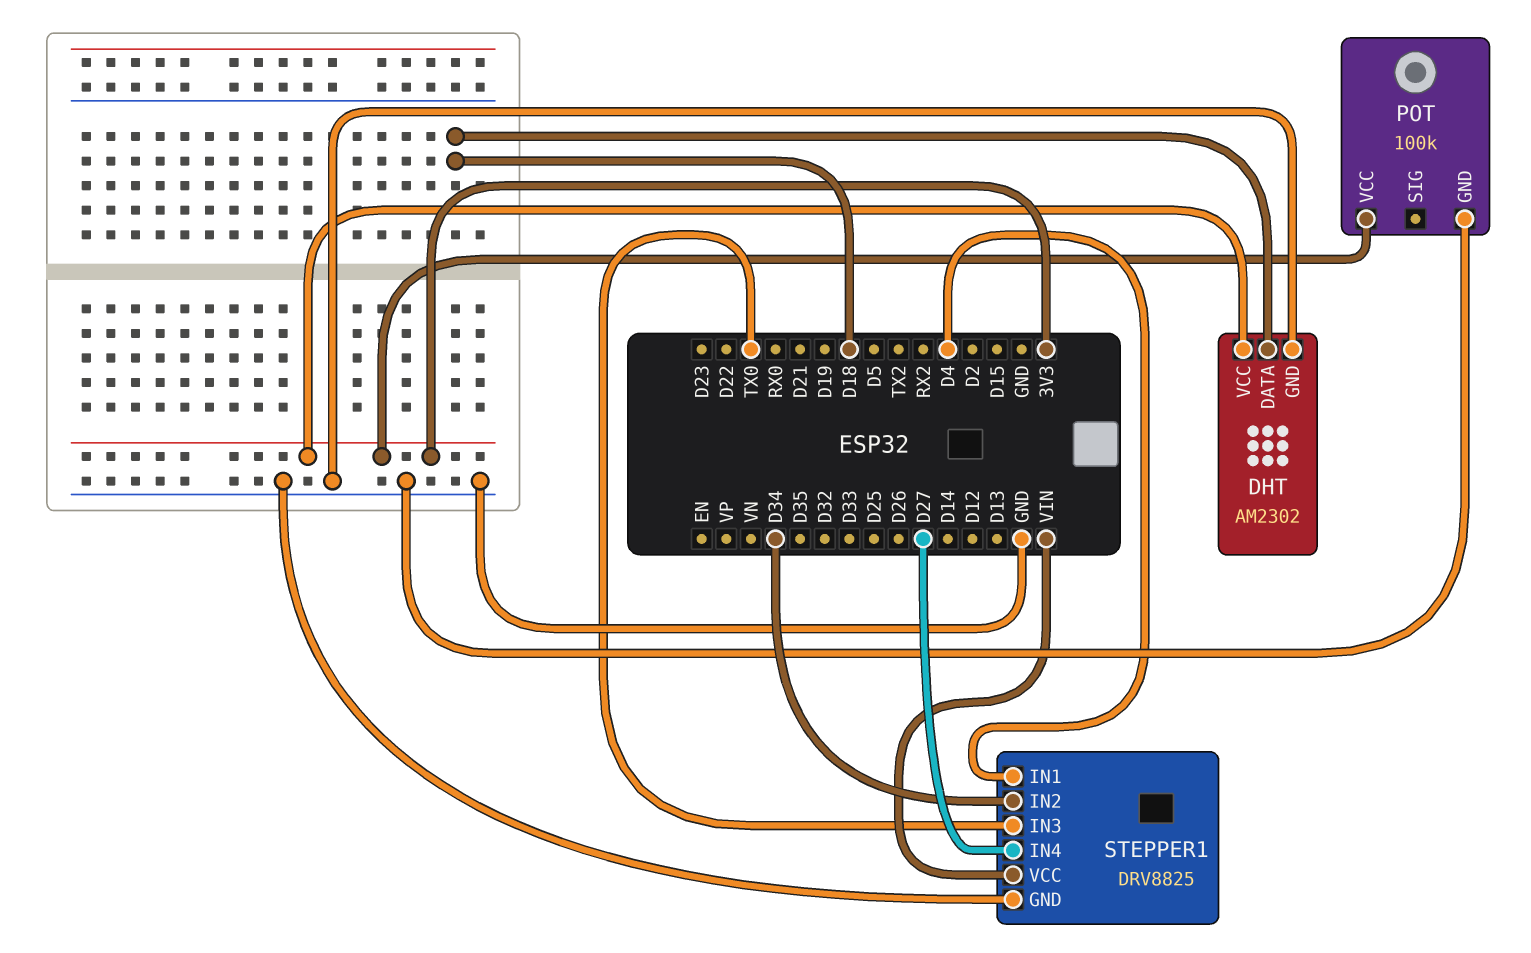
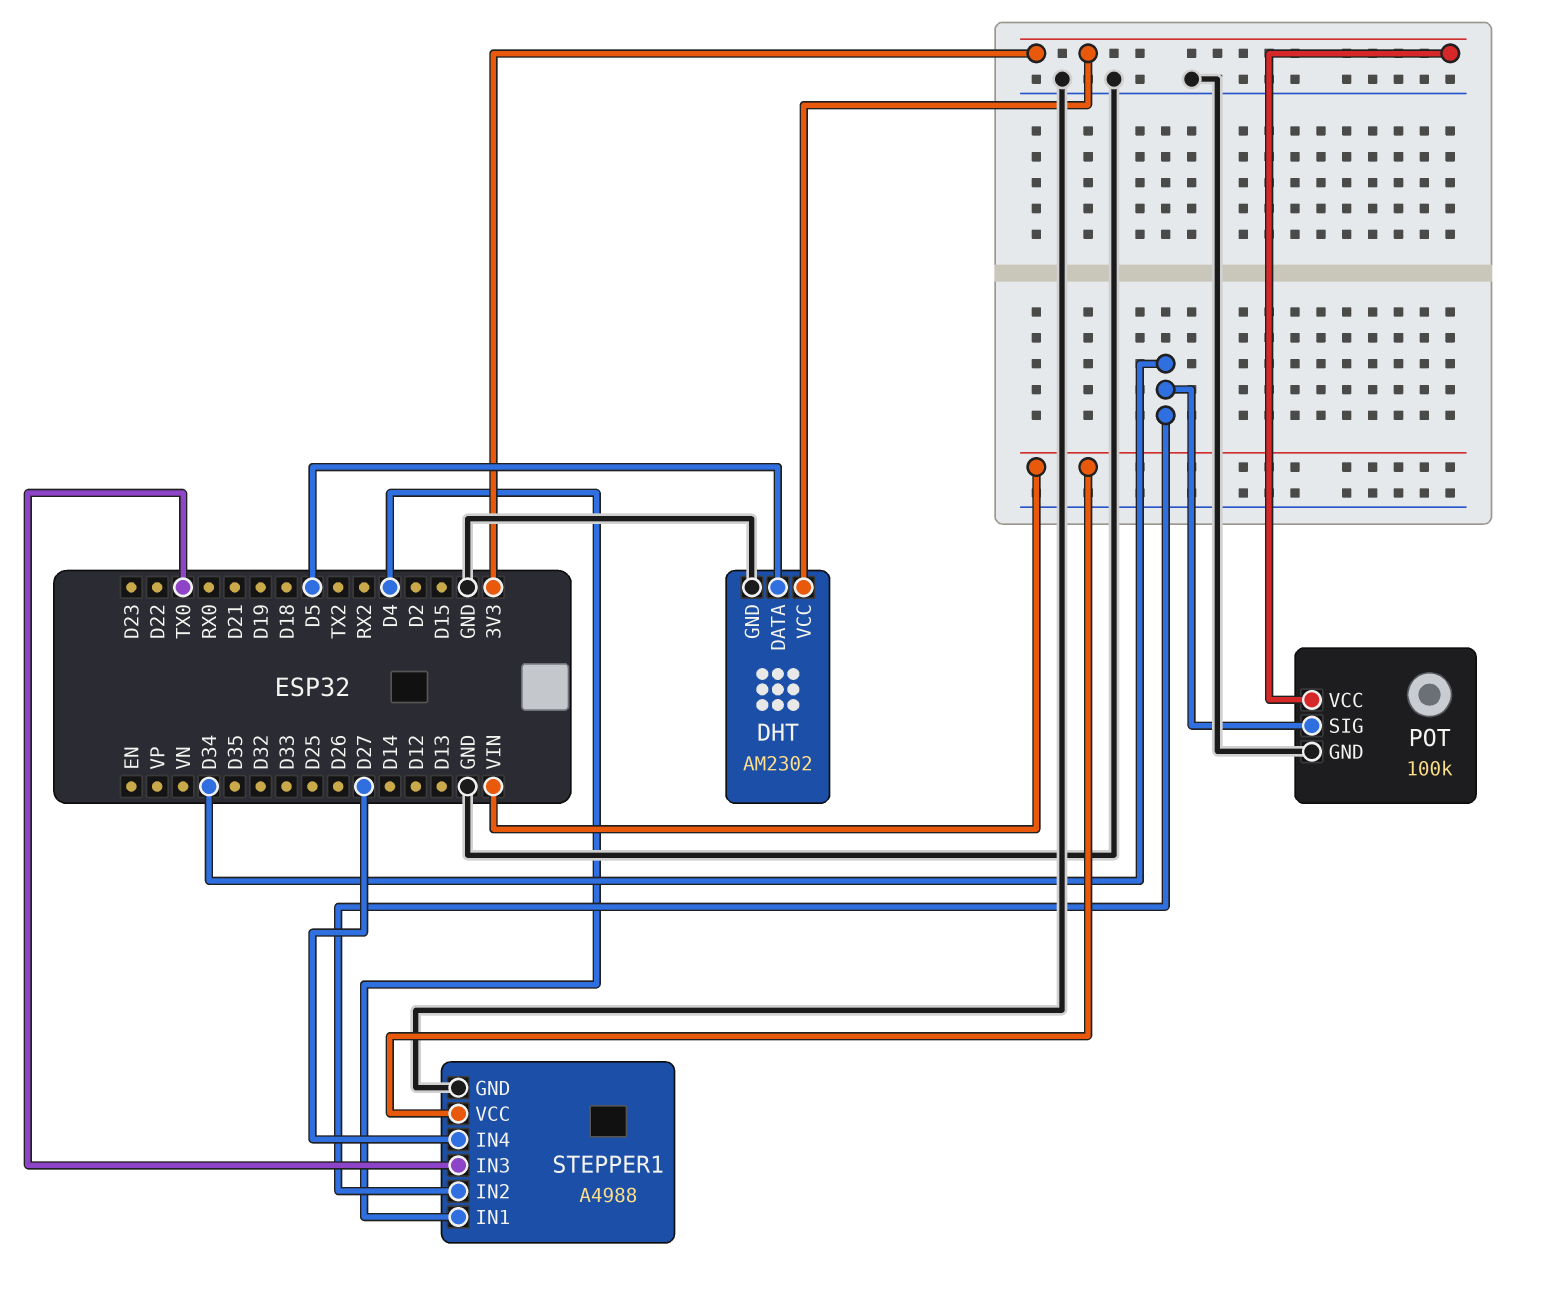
DHT pin DATA: D18 -> D5
POT pin SIG: none -> D34
STEPPER1: DRV8825 -> A4988

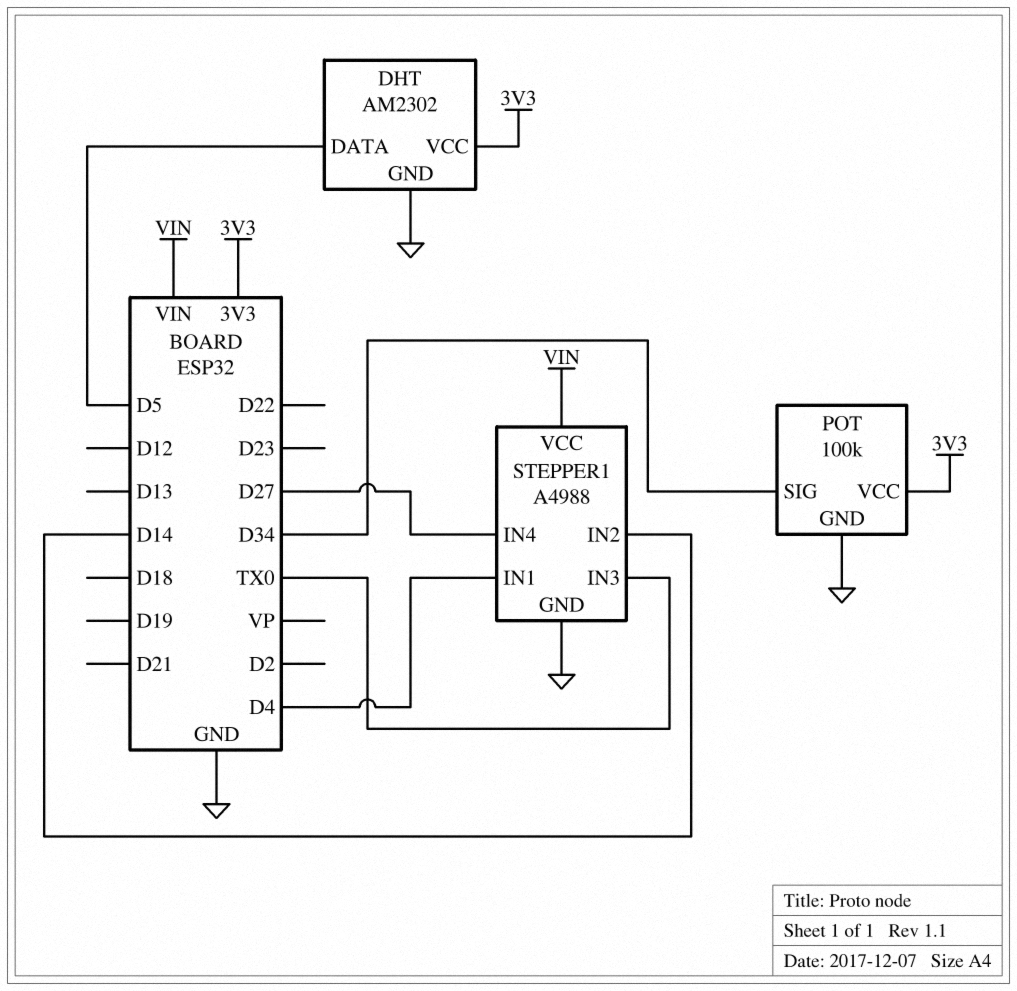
STEPPER1 pin IN2: D34 -> D14

